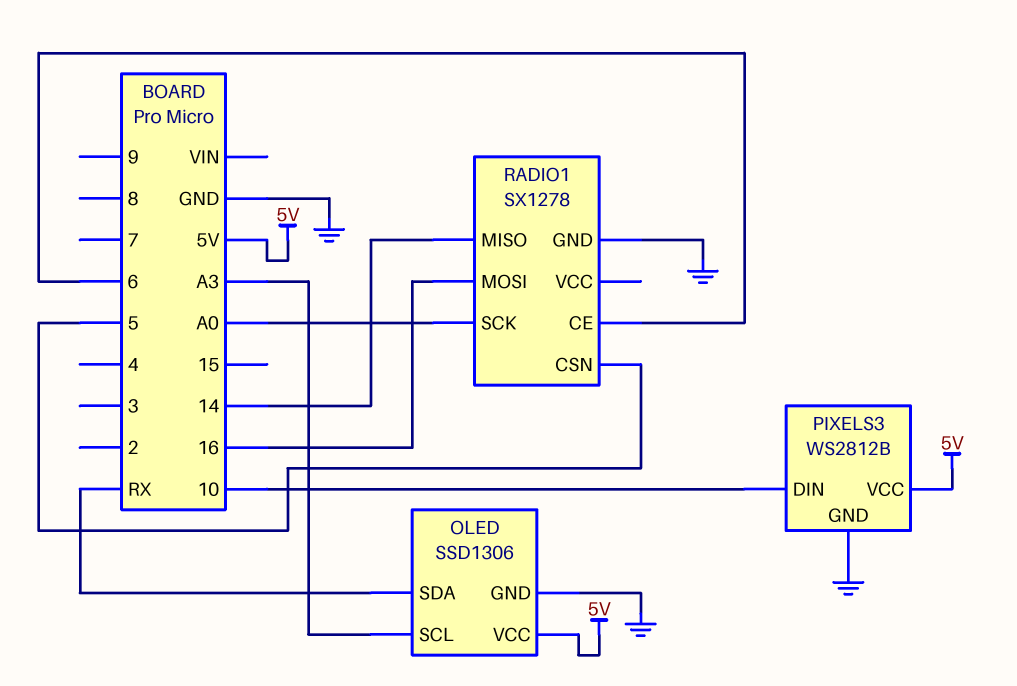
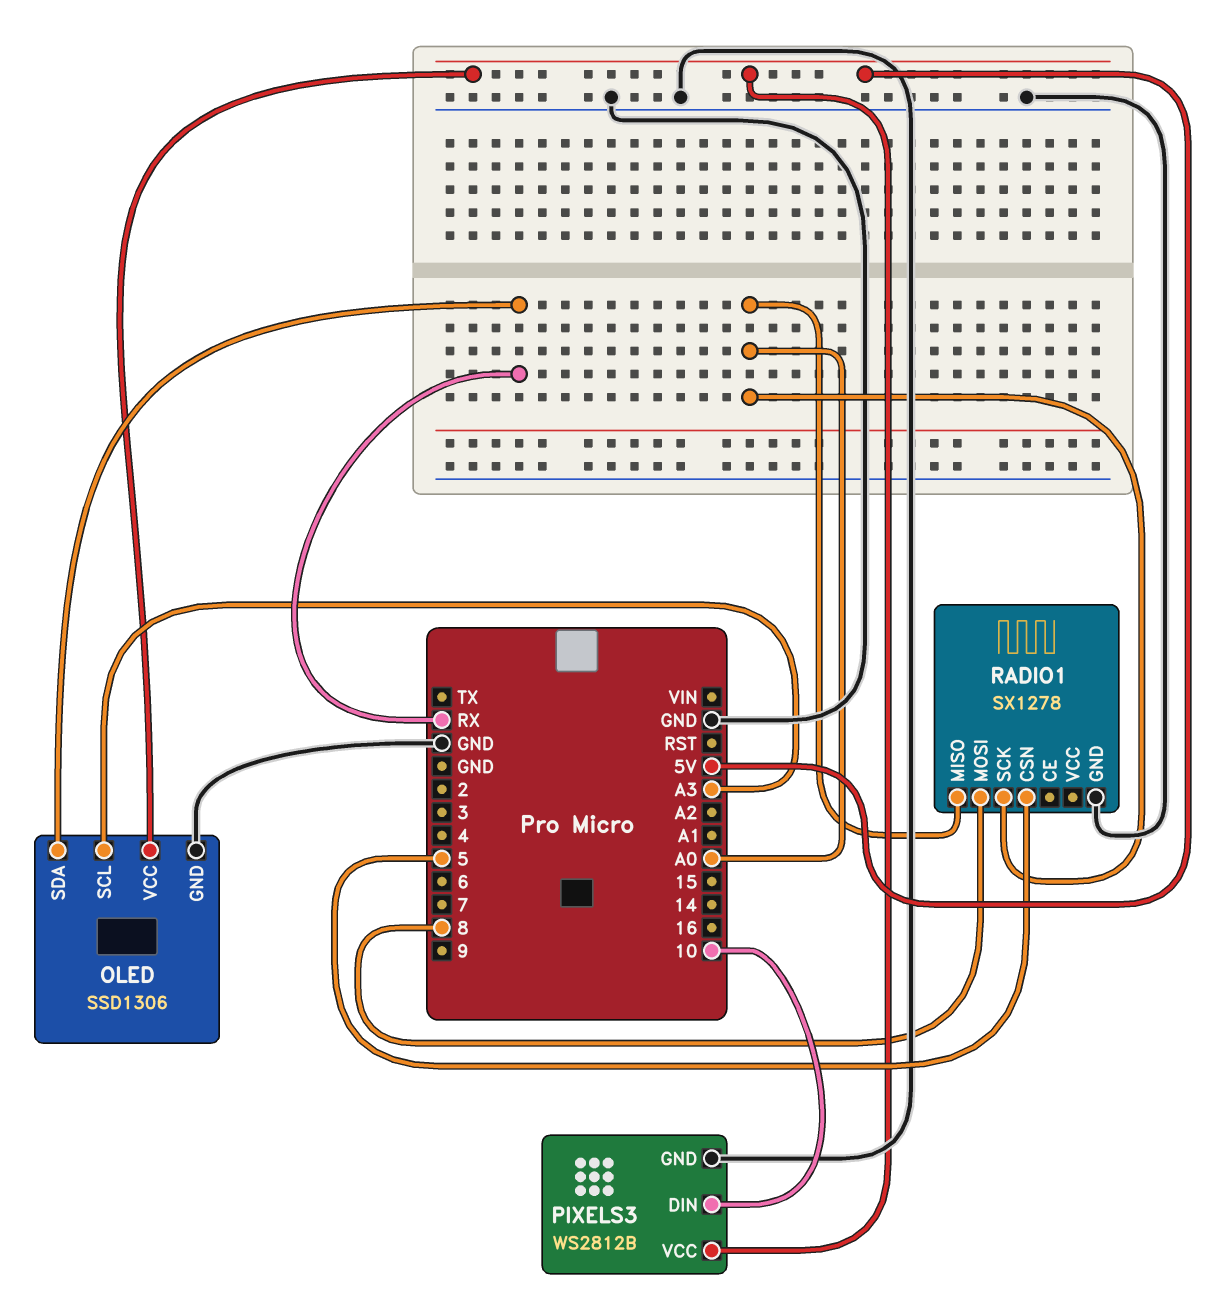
RADIO1 pin CE: 6 -> none
RADIO1 pin MISO: 14 -> A0
RADIO1 pin MOSI: 16 -> 8

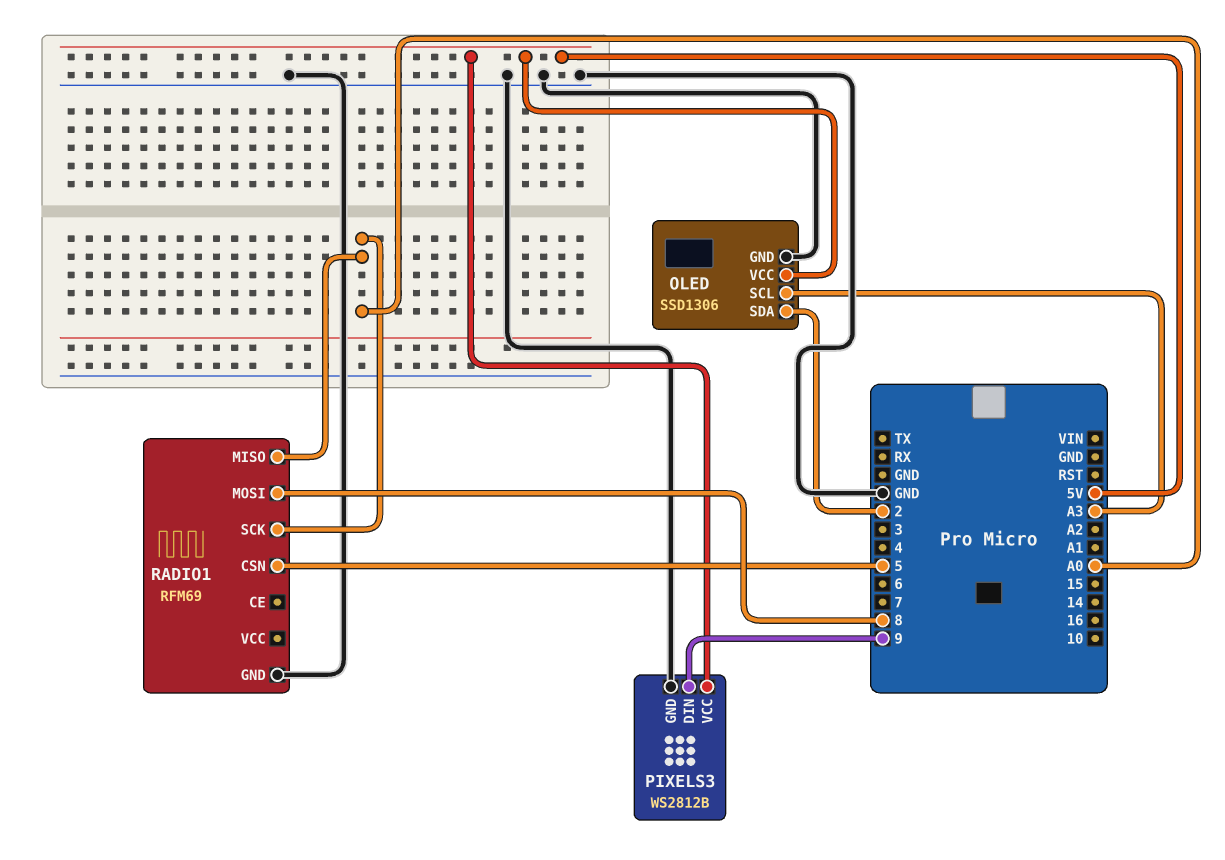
OLED pin SDA: RX -> 2
PIXELS3 pin DIN: 10 -> 9
RADIO1: SX1278 -> RFM69

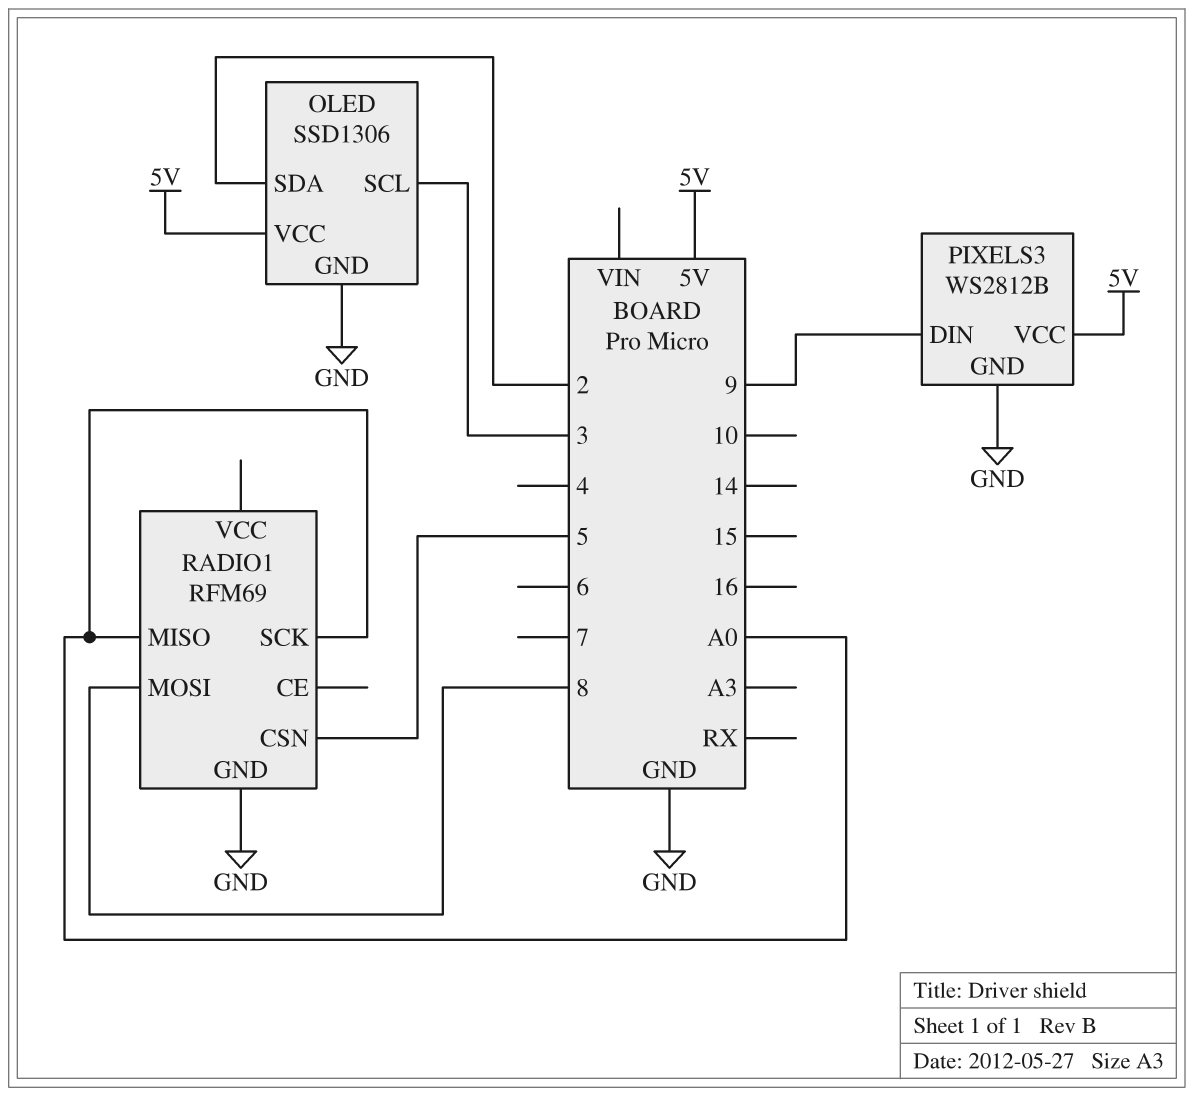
OLED pin SCL: A3 -> 3

